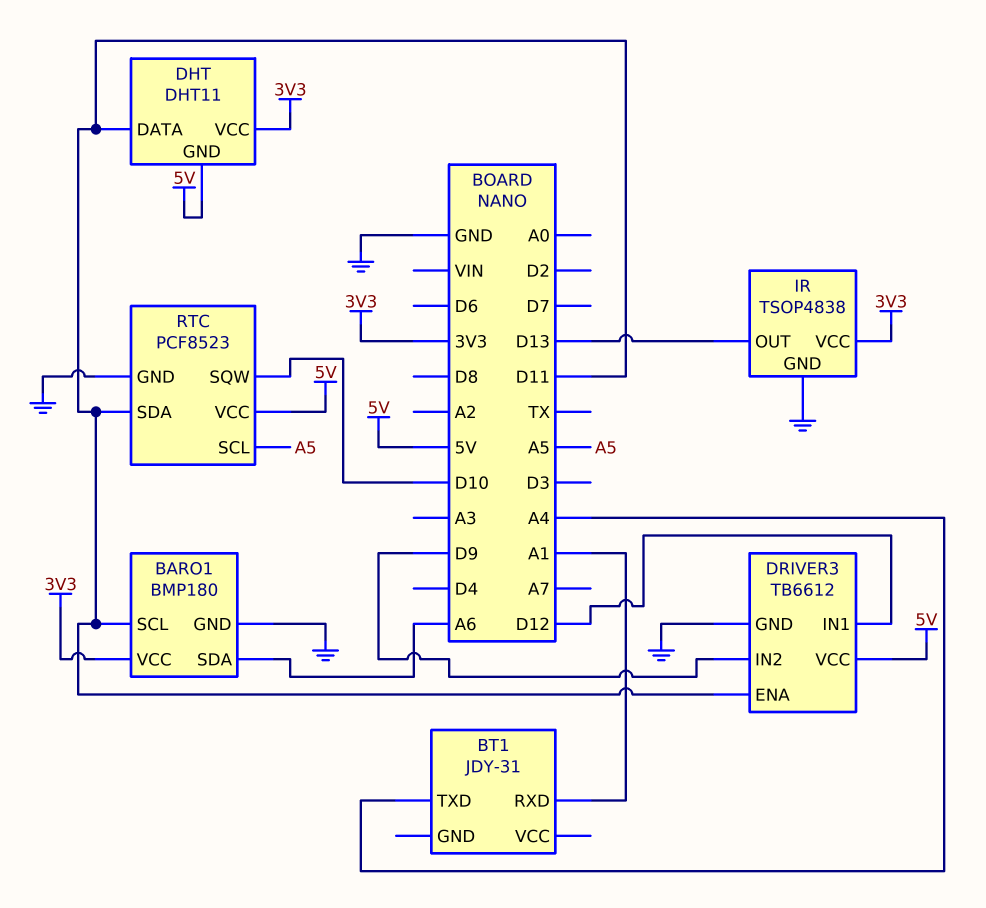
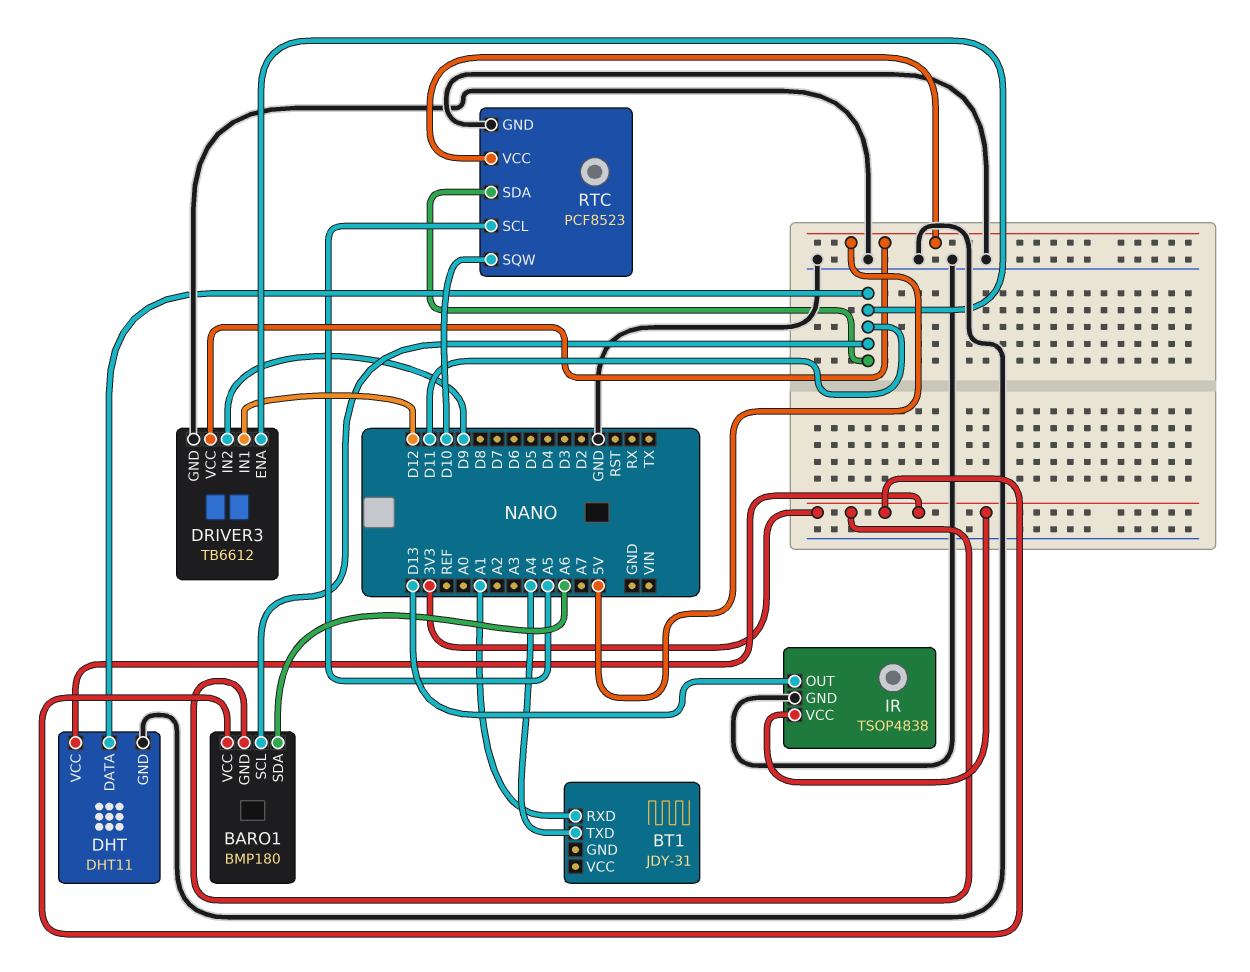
BARO1 pin GND: GND -> 3V3
DHT pin GND: 5V -> GND

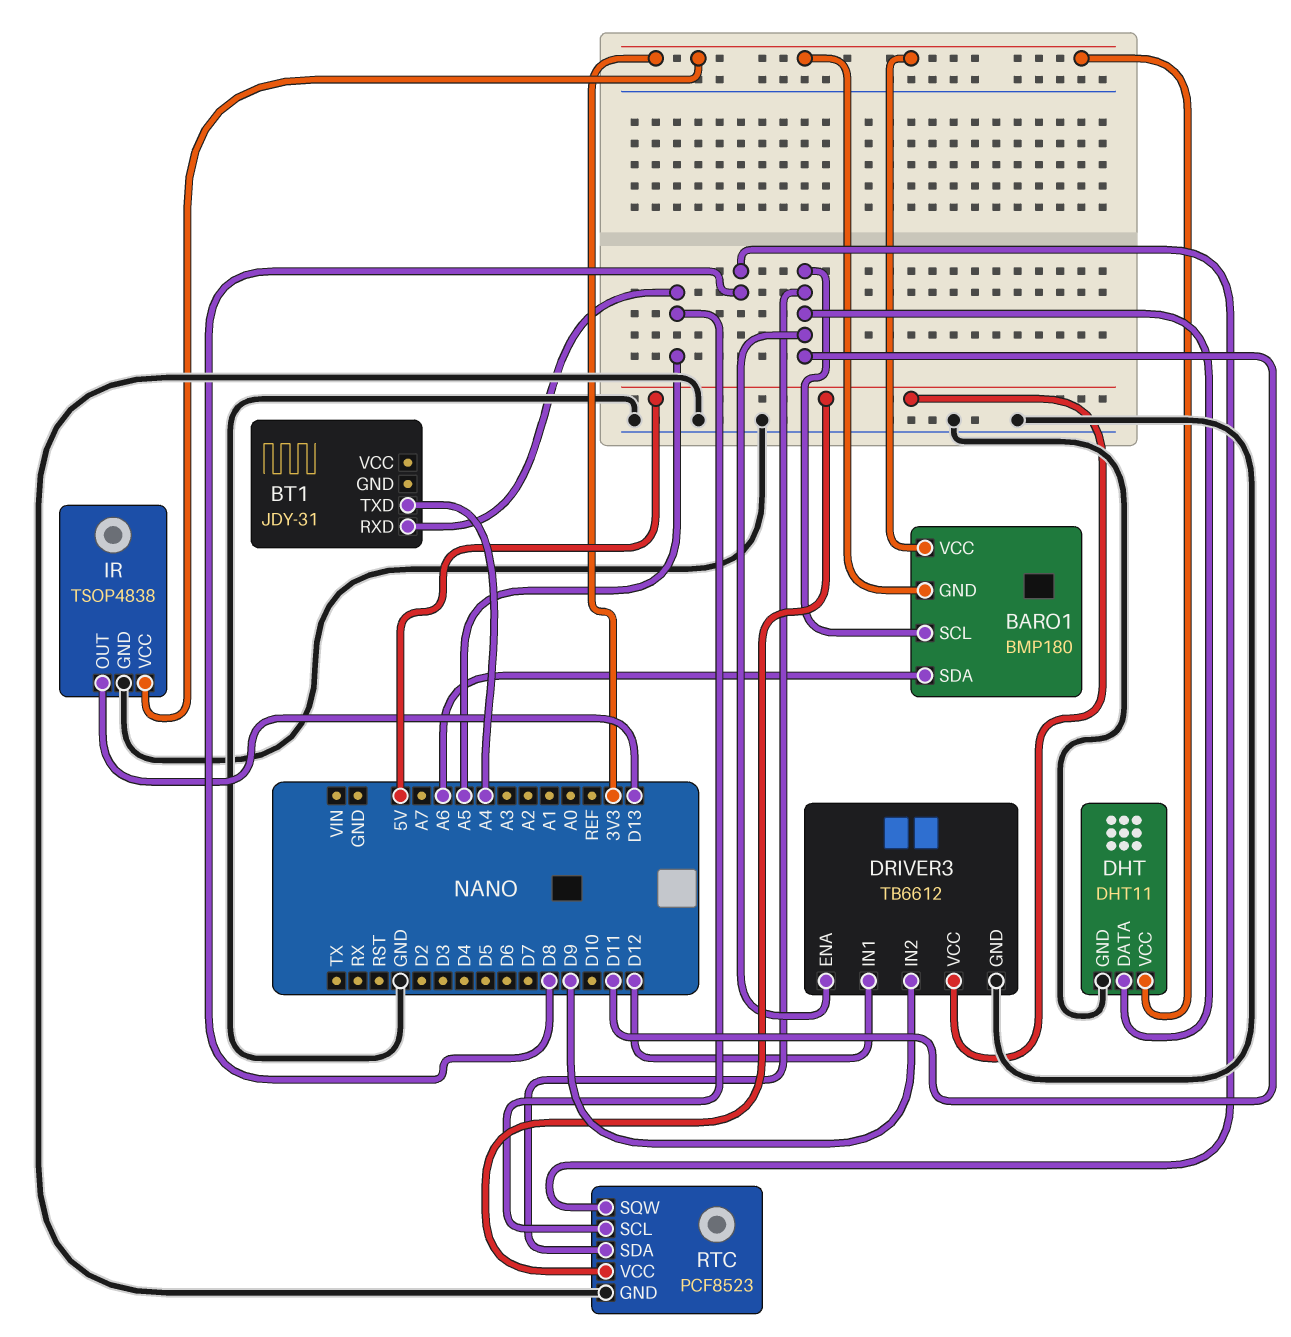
BT1 pin RXD: A1 -> A5
RTC pin SQW: D10 -> D8

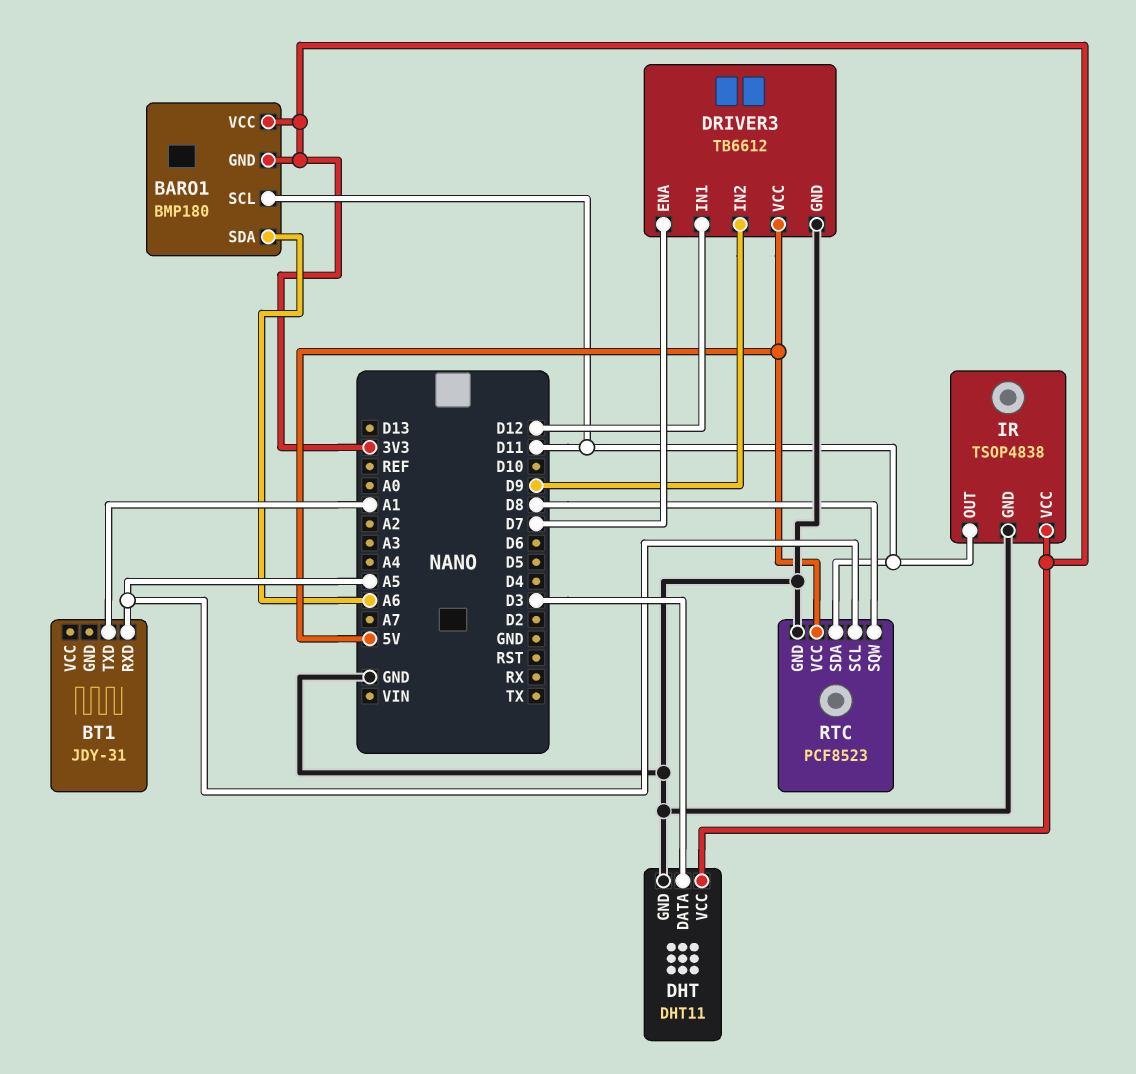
BT1 pin TXD: A4 -> A1
DHT pin DATA: D11 -> D3
DRIVER3 pin ENA: D11 -> D7
IR pin OUT: D13 -> D11

